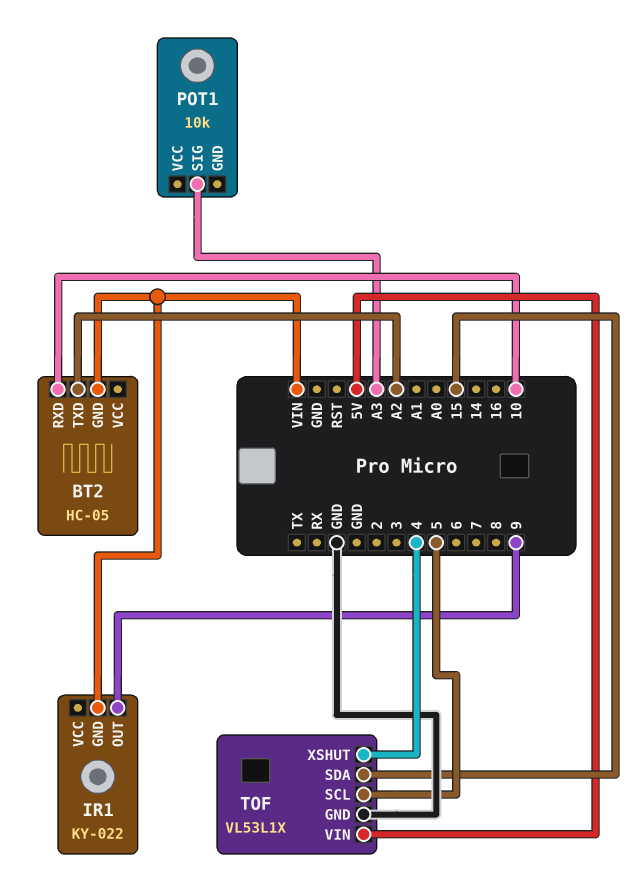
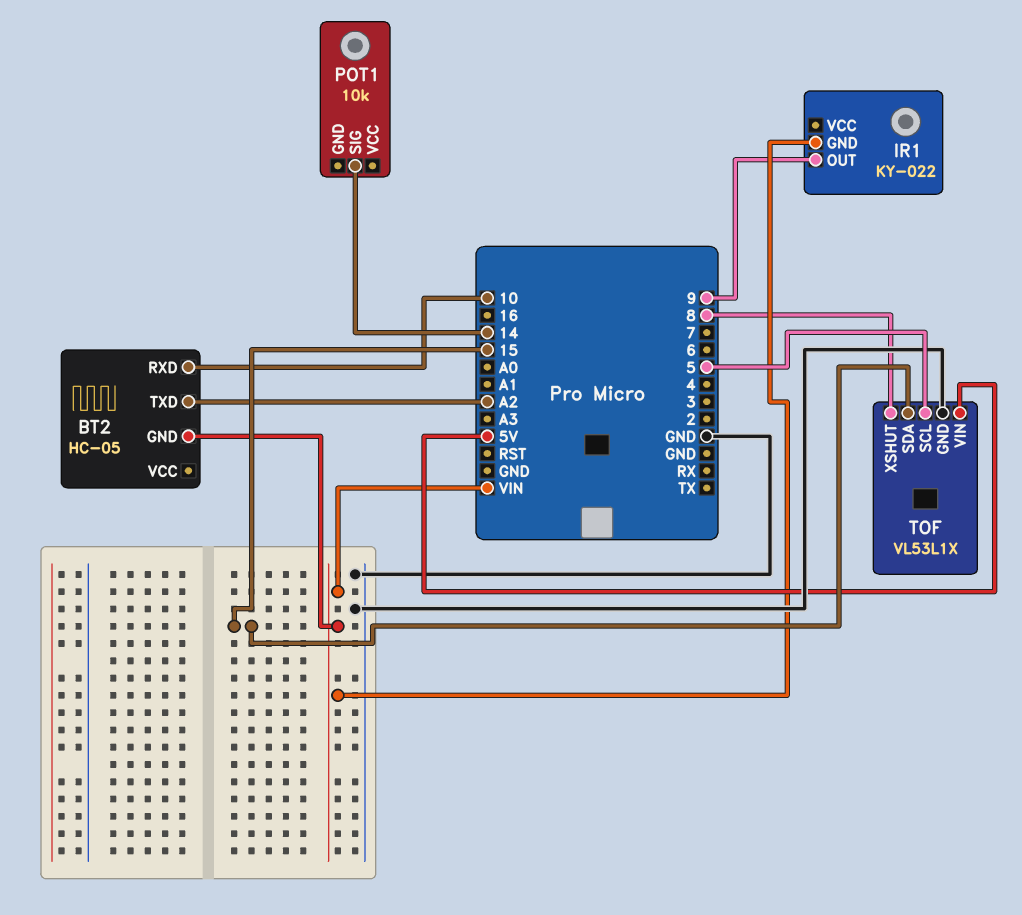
POT1 pin SIG: A3 -> 14
TOF pin XSHUT: 4 -> 8

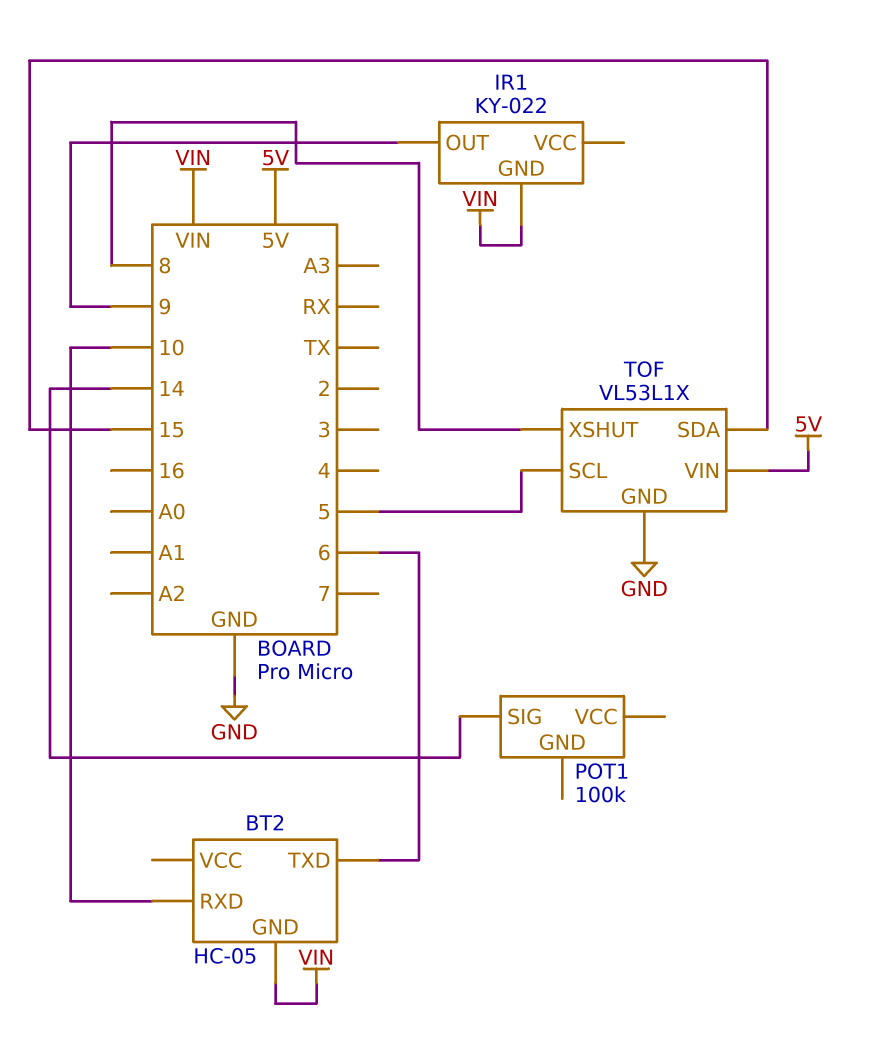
BT2 pin TXD: A2 -> 6
POT1: 10k -> 100k

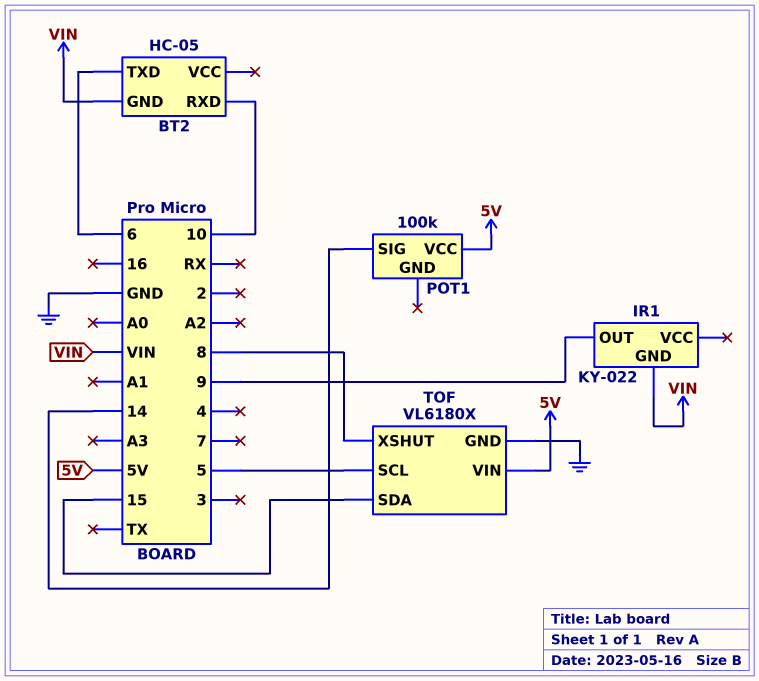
POT1 pin VCC: none -> 5V
TOF: VL53L1X -> VL6180X

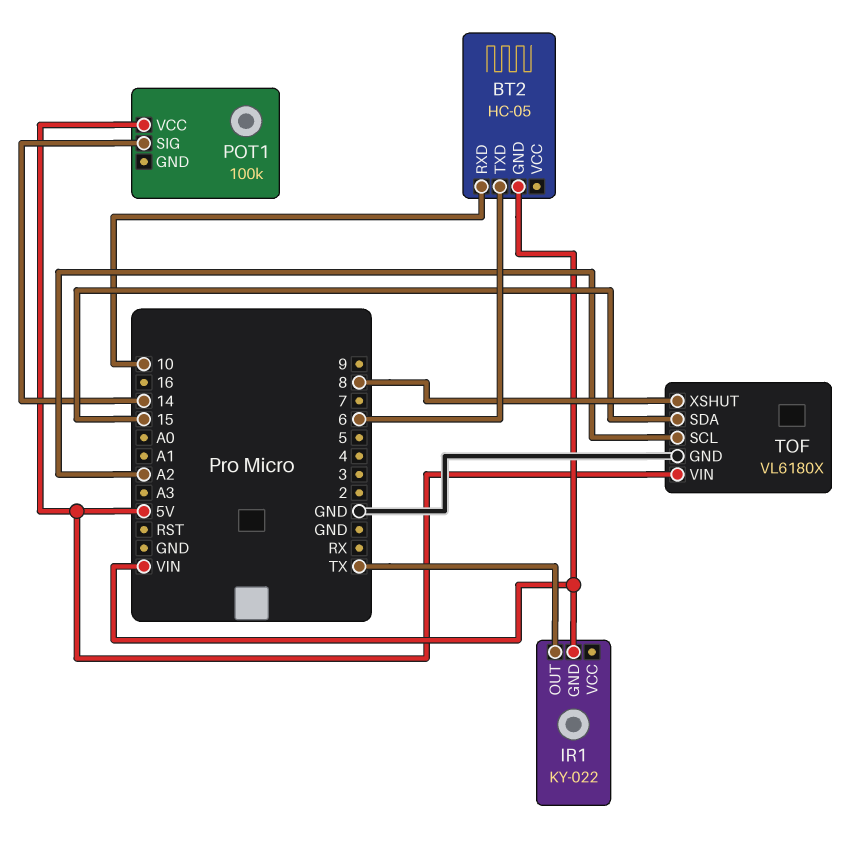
IR1 pin OUT: 9 -> TX
TOF pin SCL: 5 -> A2

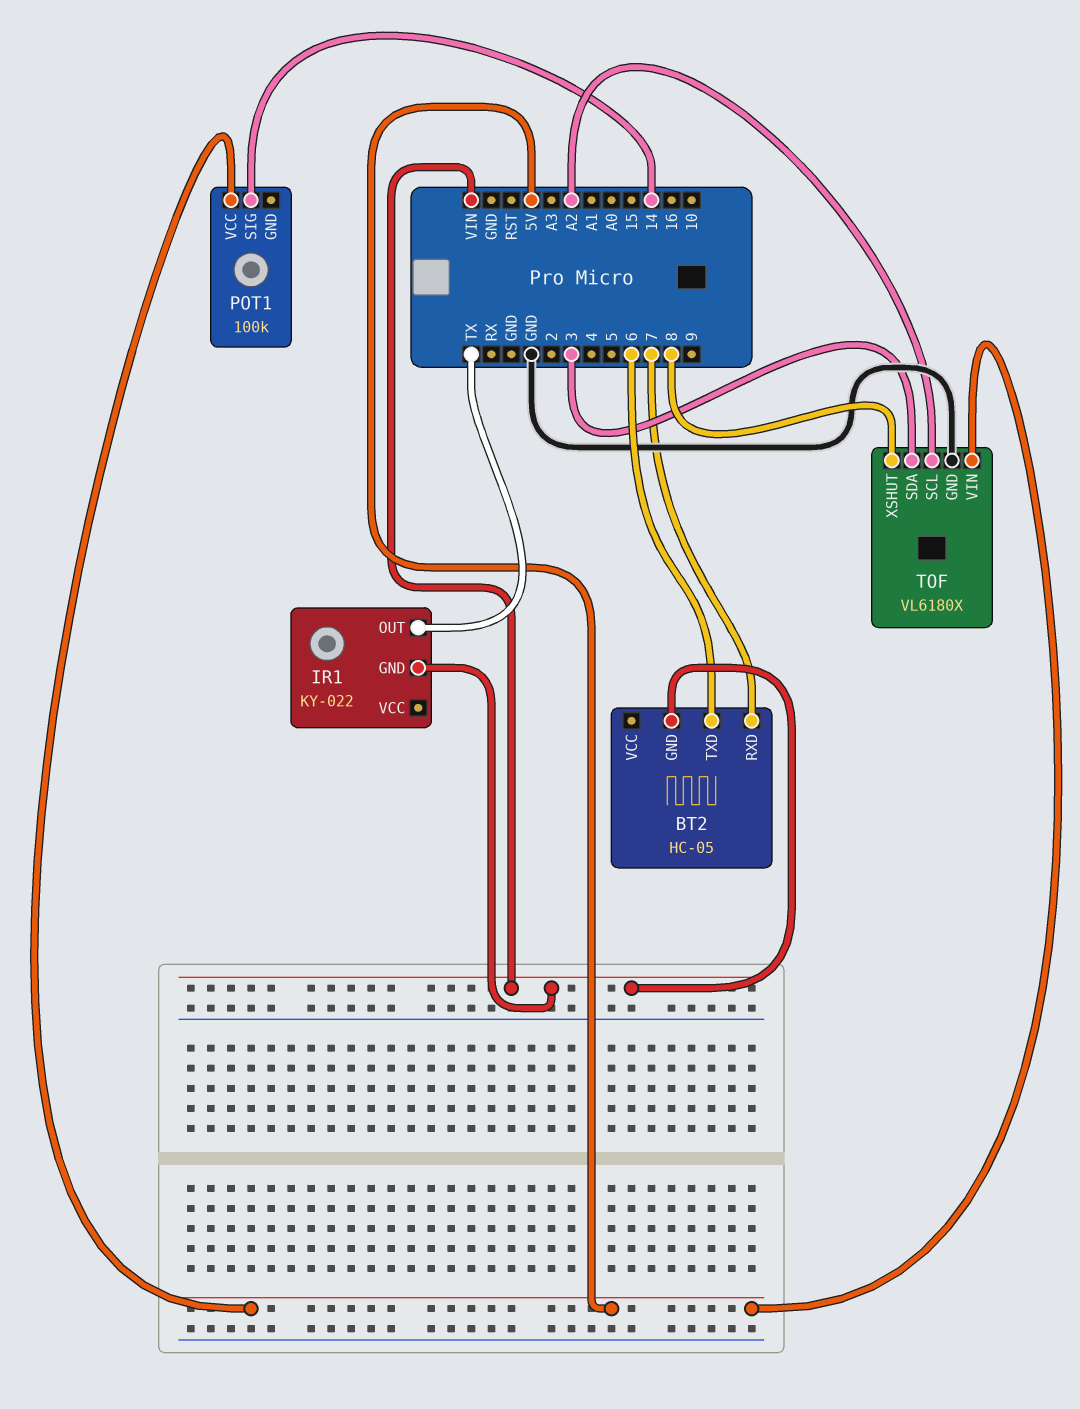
BT2 pin RXD: 10 -> 7
TOF pin SDA: 15 -> 3

